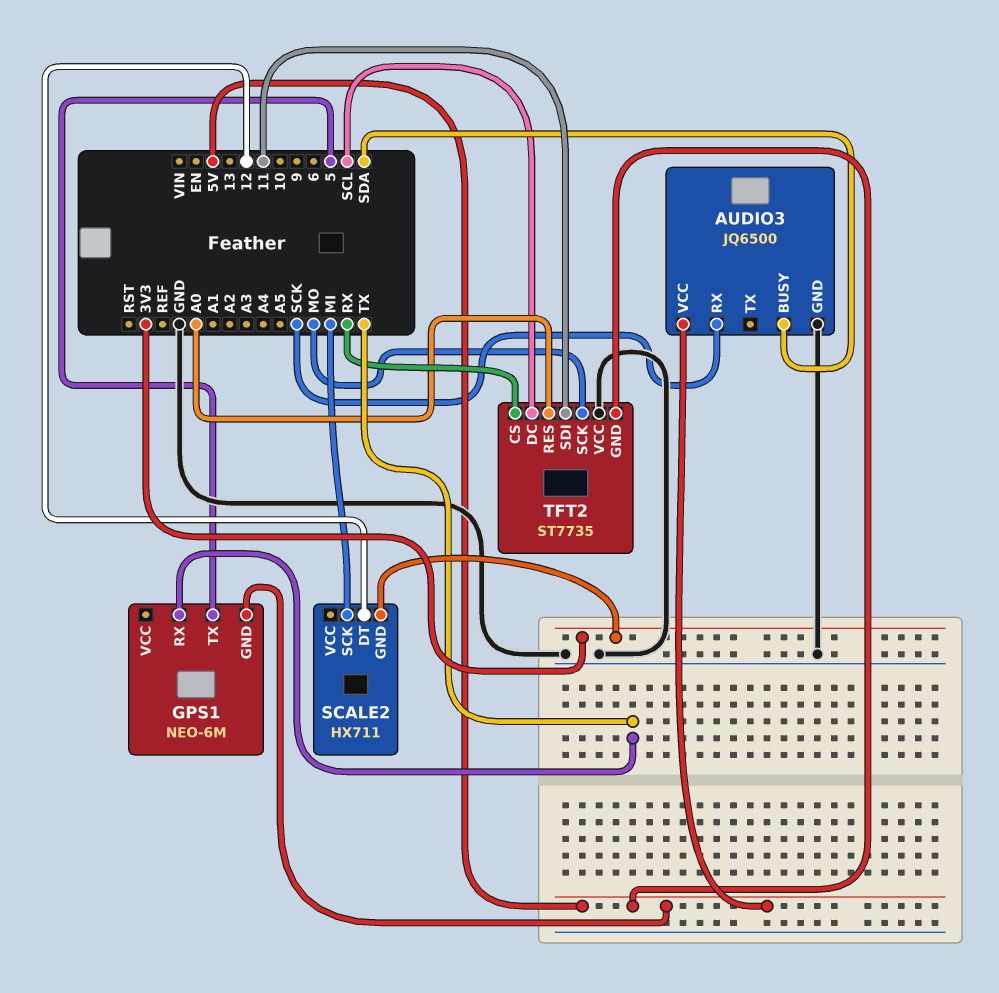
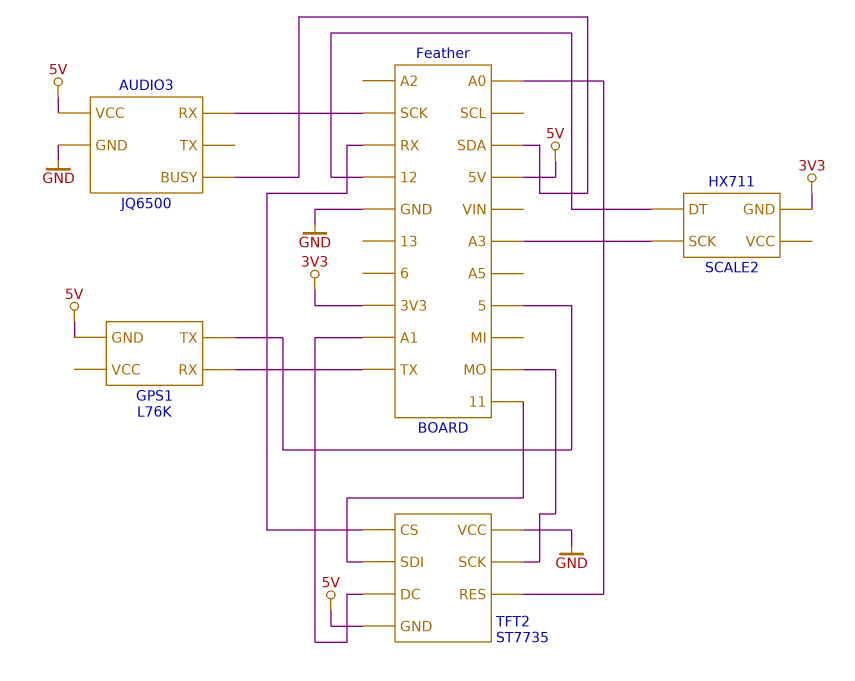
GPS1: NEO-6M -> L76K
SCALE2 pin SCK: MI -> A3
TFT2 pin DC: SCL -> A1

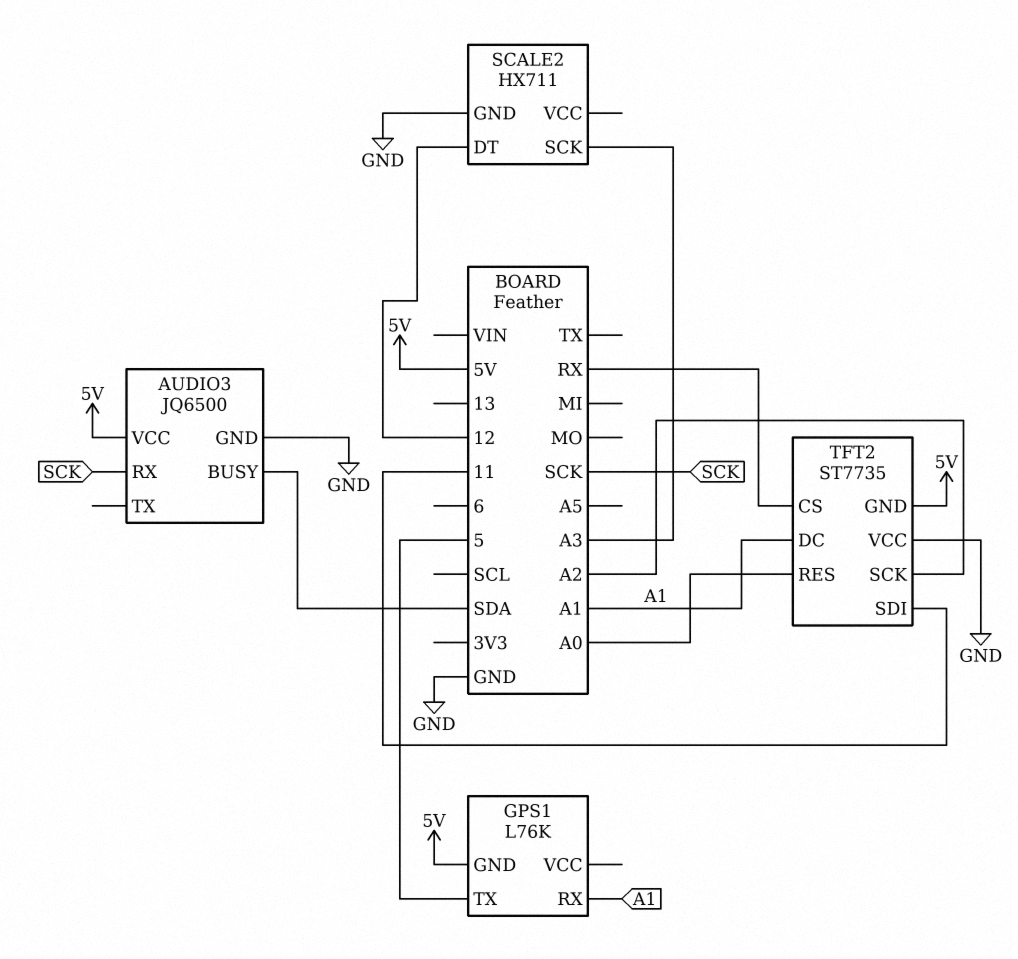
GPS1 pin RX: TX -> A1
SCALE2 pin GND: 3V3 -> GND
TFT2 pin SCK: MO -> A2

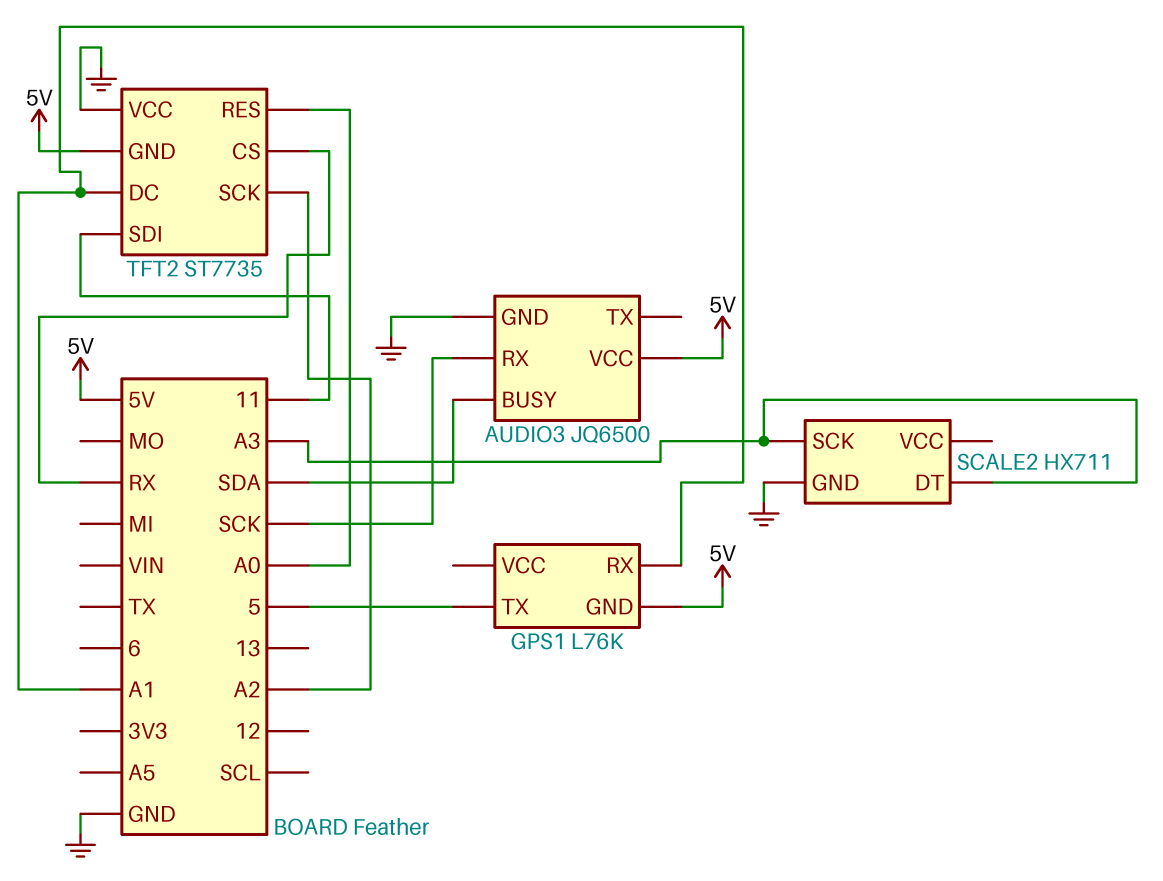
SCALE2 pin DT: 12 -> A3

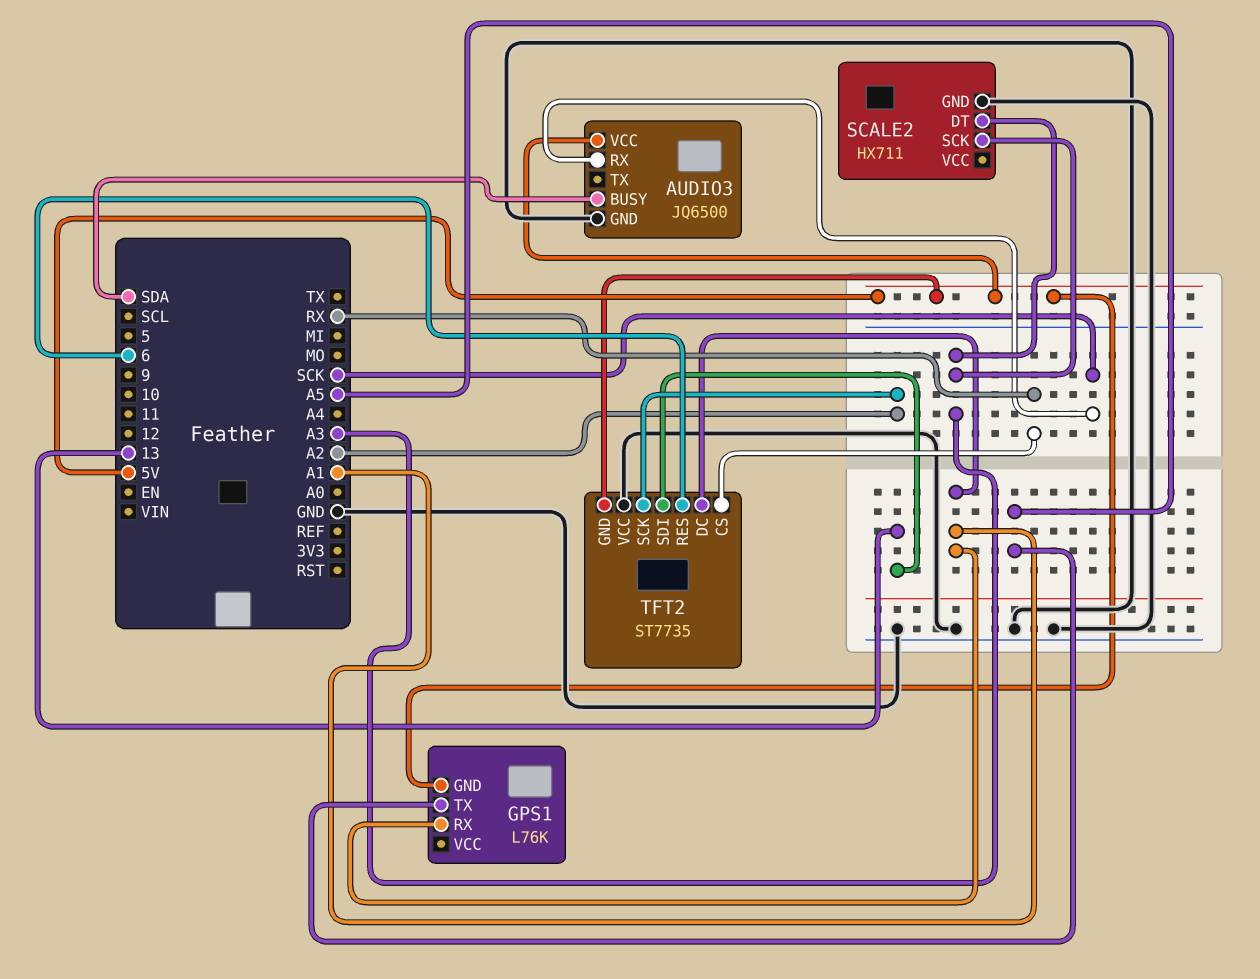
GPS1 pin TX: 5 -> A5
TFT2 pin RES: A0 -> 6
TFT2 pin SDI: 11 -> 13

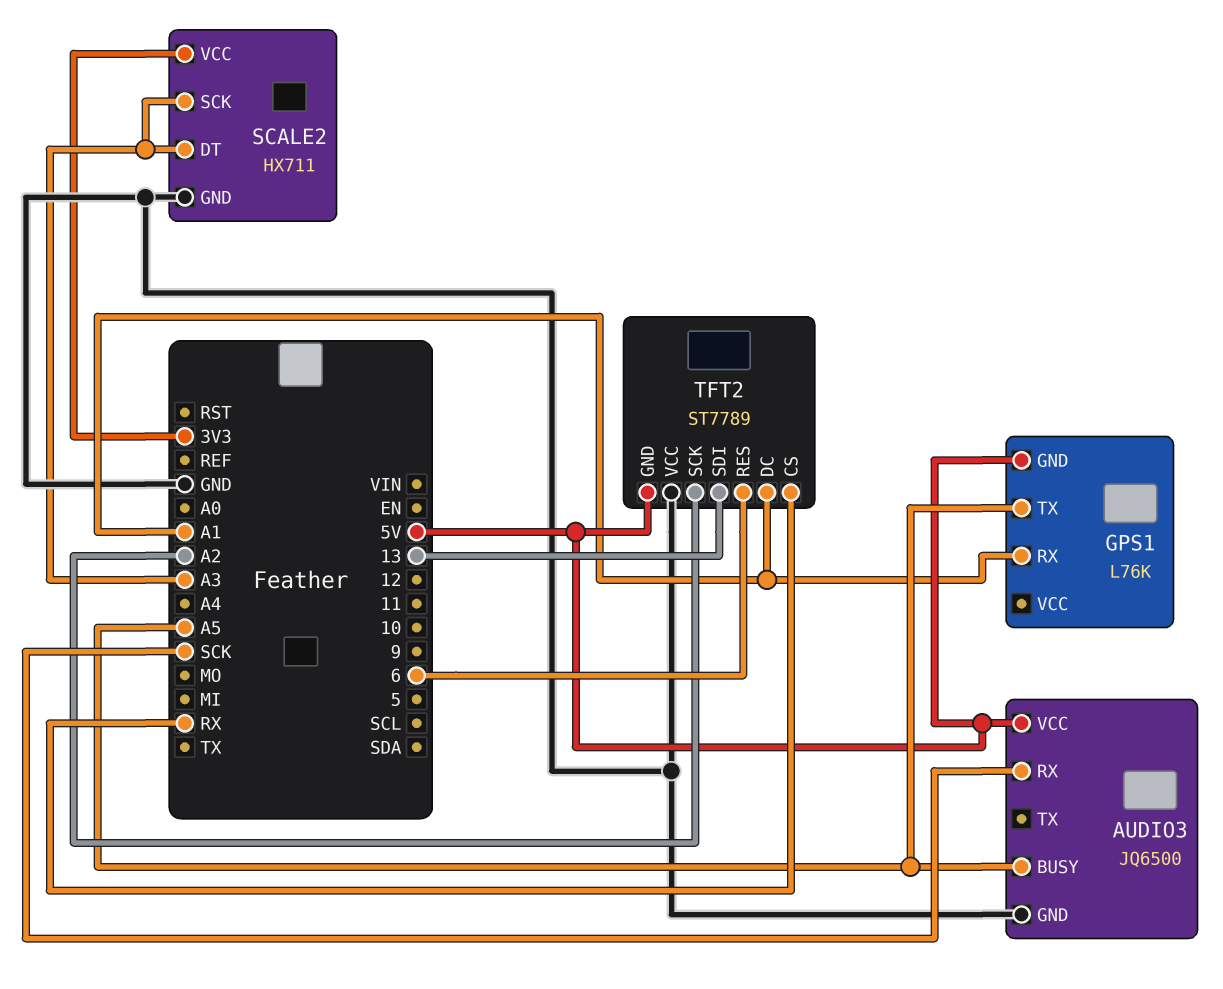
AUDIO3 pin BUSY: SDA -> A5
SCALE2 pin VCC: none -> 3V3
TFT2: ST7735 -> ST7789

